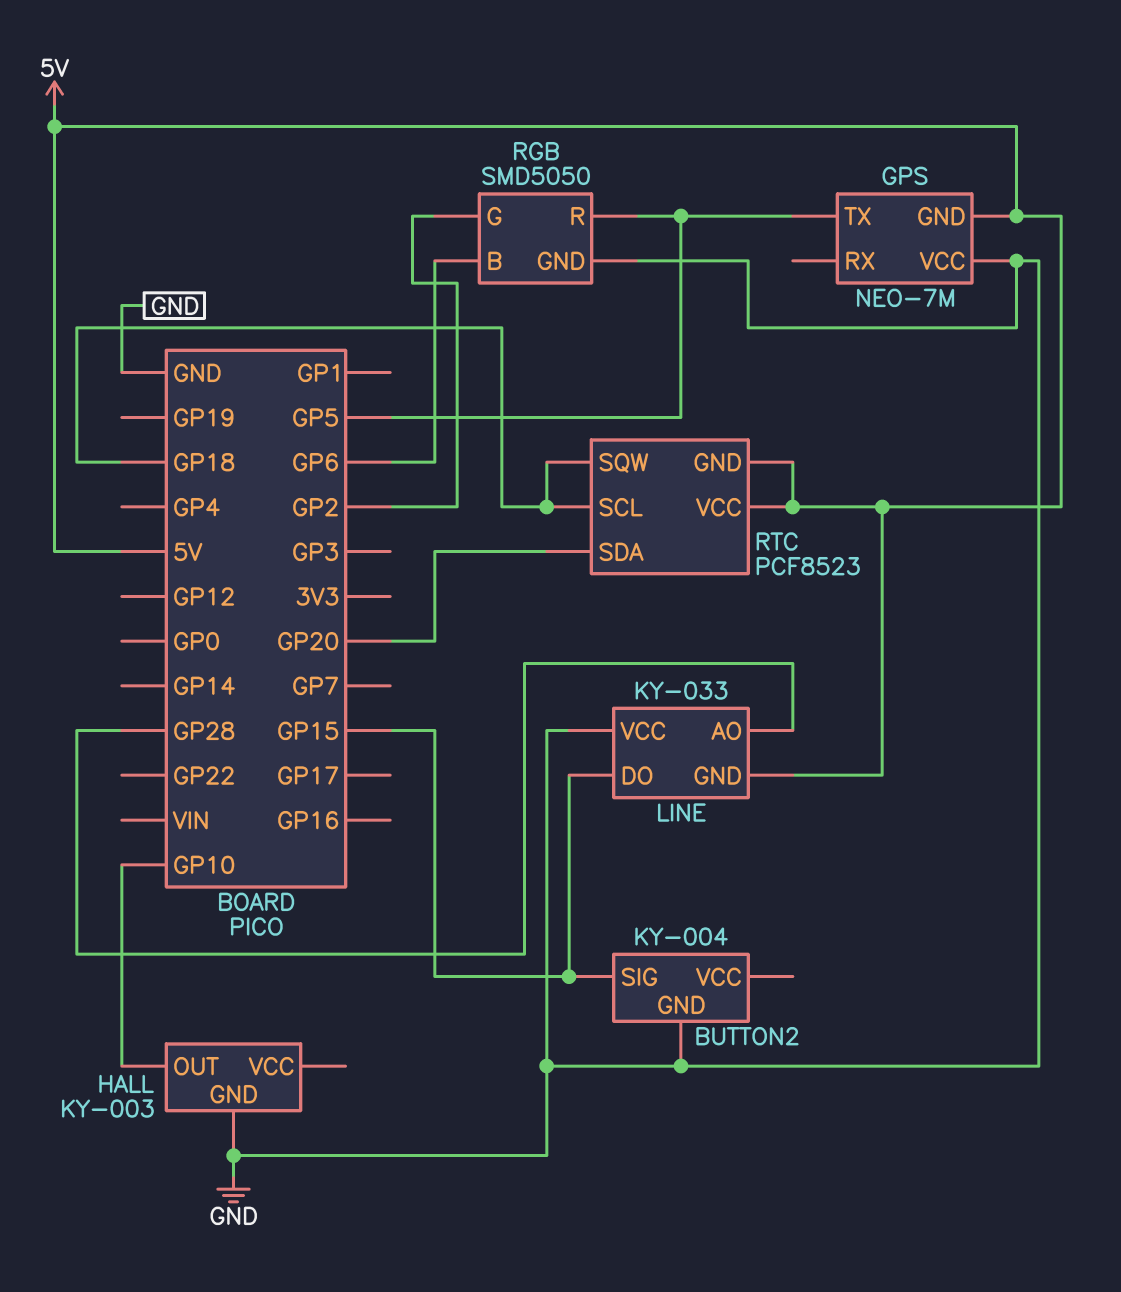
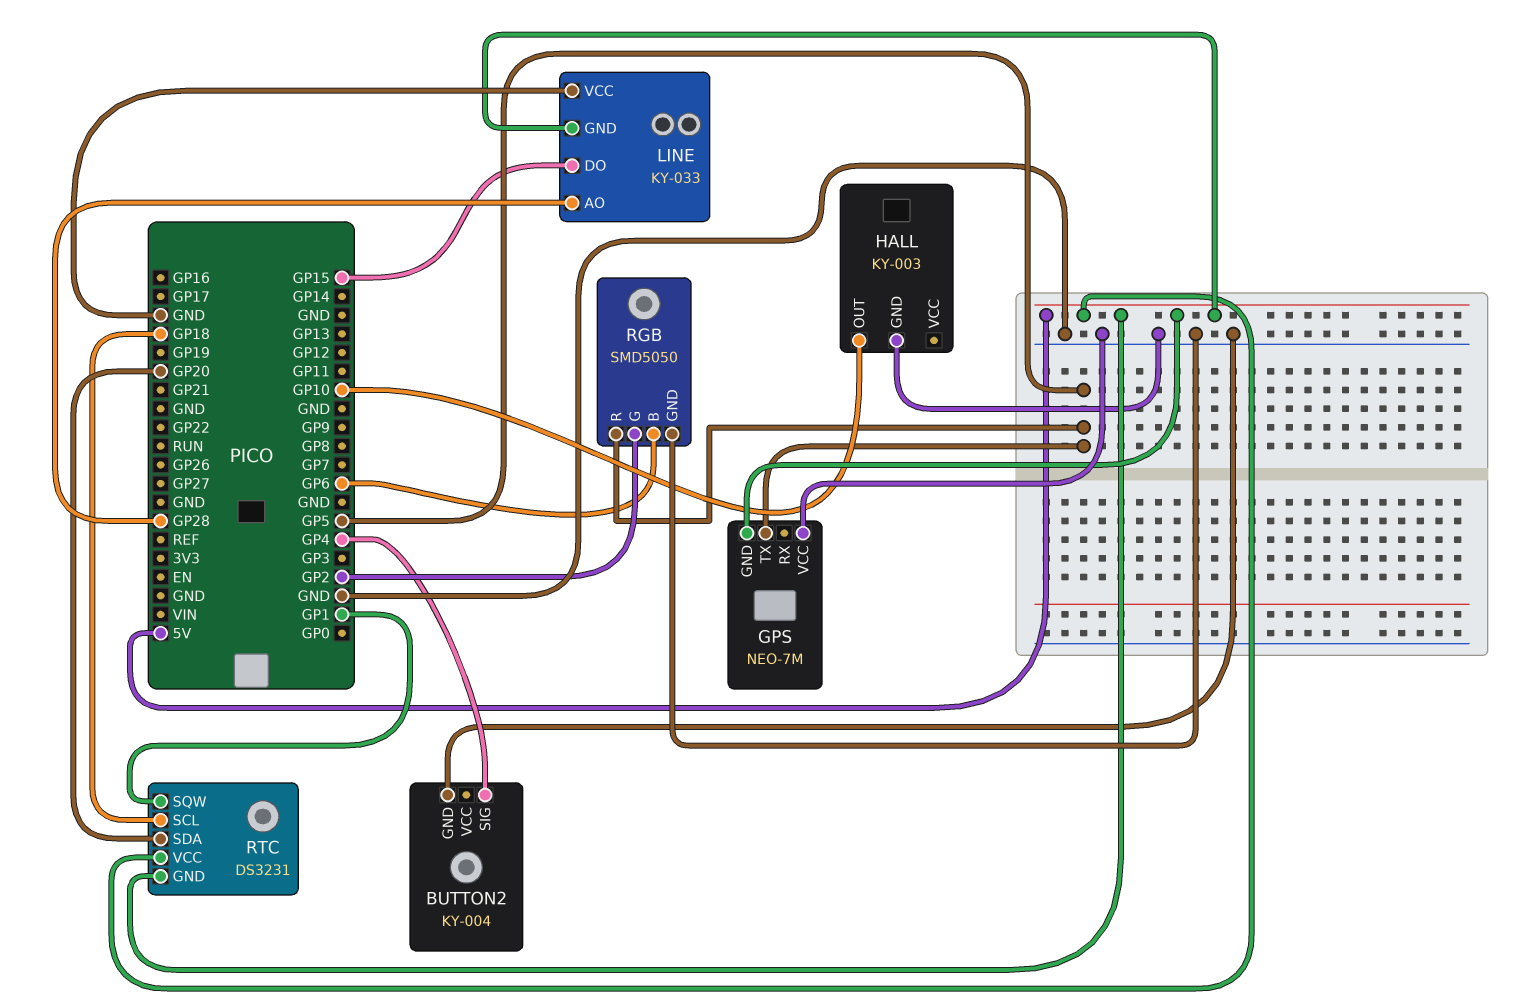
BUTTON2 pin SIG: GP15 -> GP4
RTC: PCF8523 -> DS3231
RTC pin SQW: GP18 -> GP1

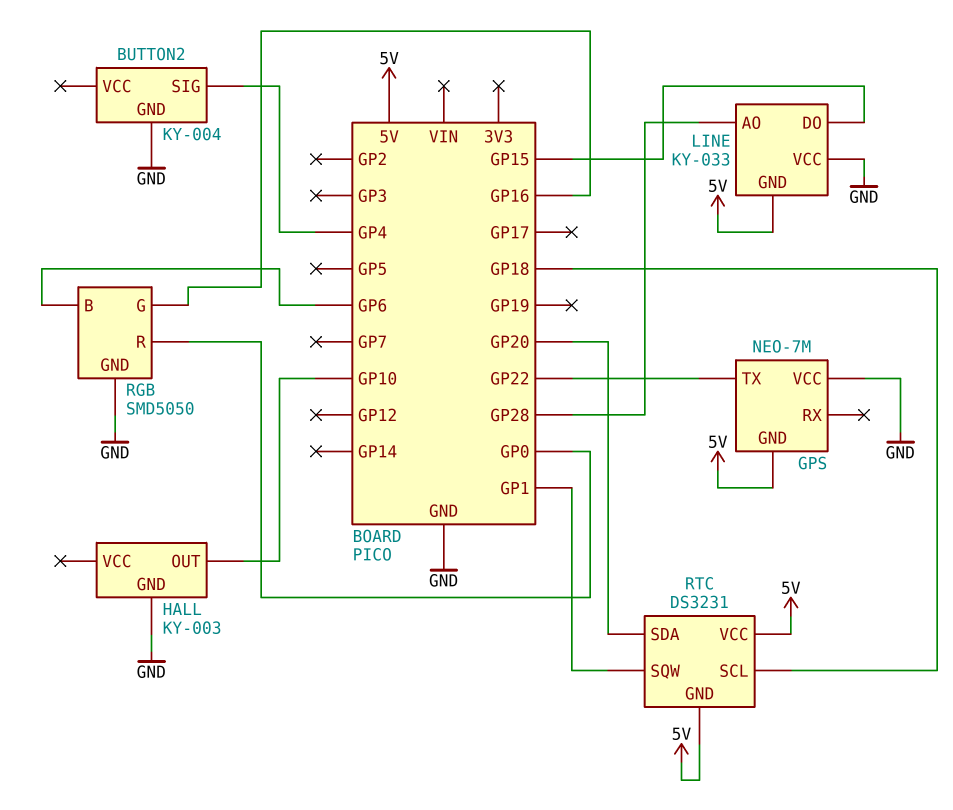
GPS pin TX: GP5 -> GP22
RGB pin G: GP2 -> GP16
RGB pin R: GP5 -> GP0

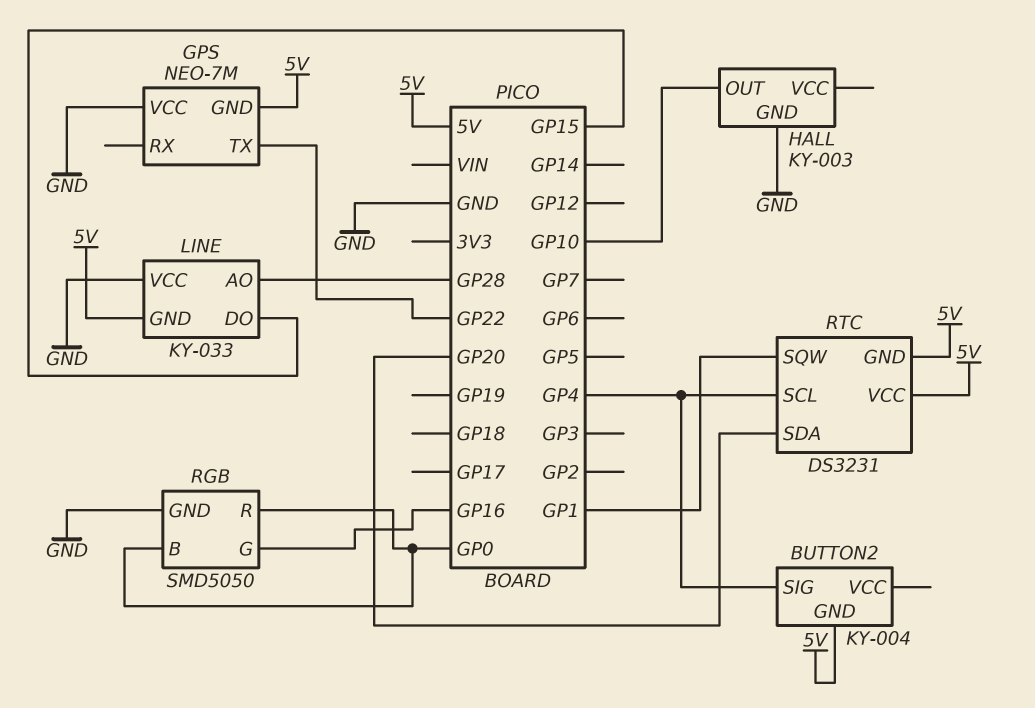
BUTTON2 pin GND: GND -> 5V
RGB pin B: GP6 -> GP0
RTC pin SCL: GP18 -> GP4

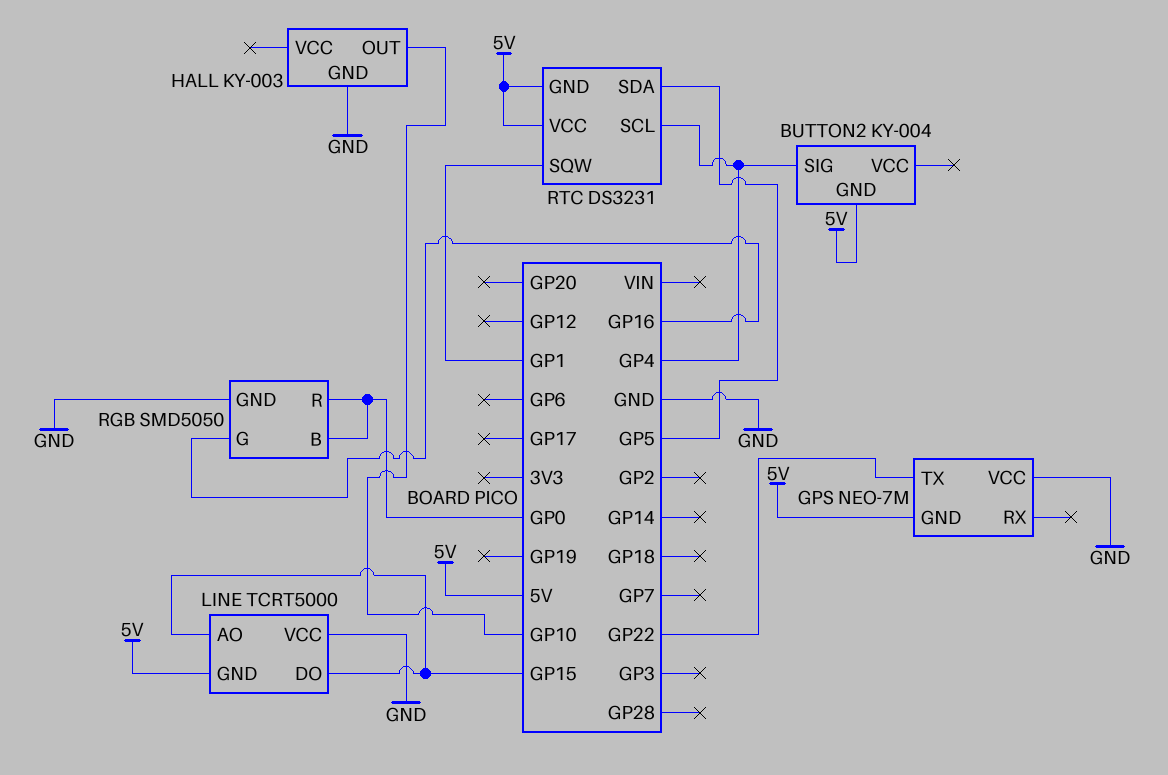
LINE: KY-033 -> TCRT5000
LINE pin AO: GP28 -> GP15
RTC pin SDA: GP20 -> GP5

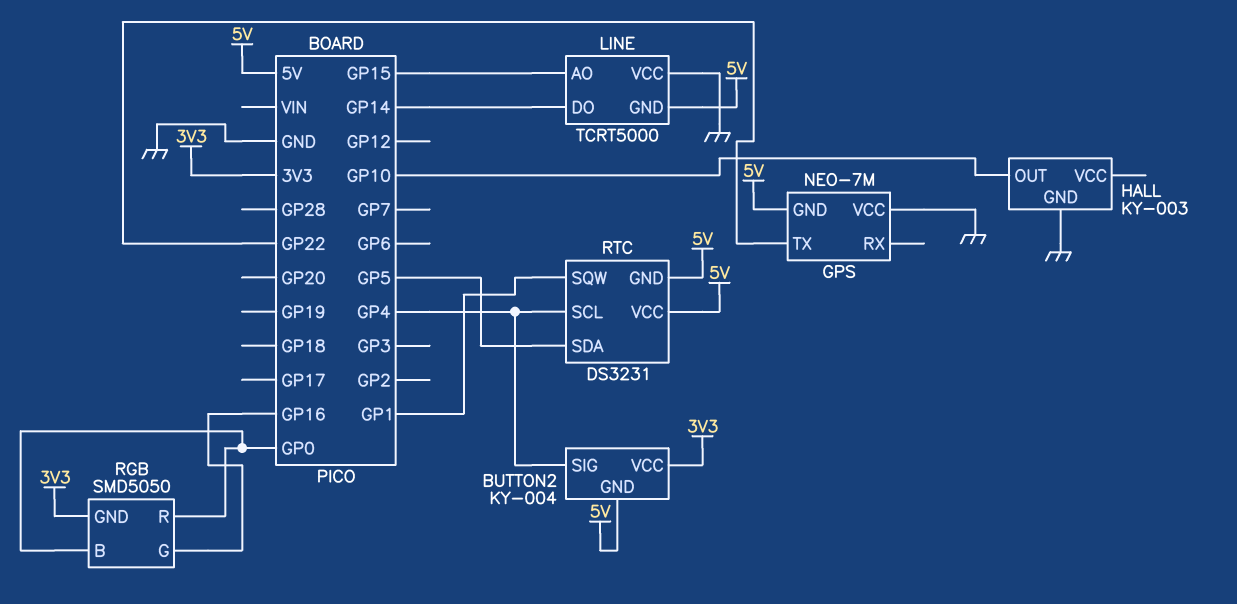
BUTTON2 pin VCC: none -> 3V3
LINE pin DO: GP15 -> GP14
RGB pin GND: GND -> 3V3

